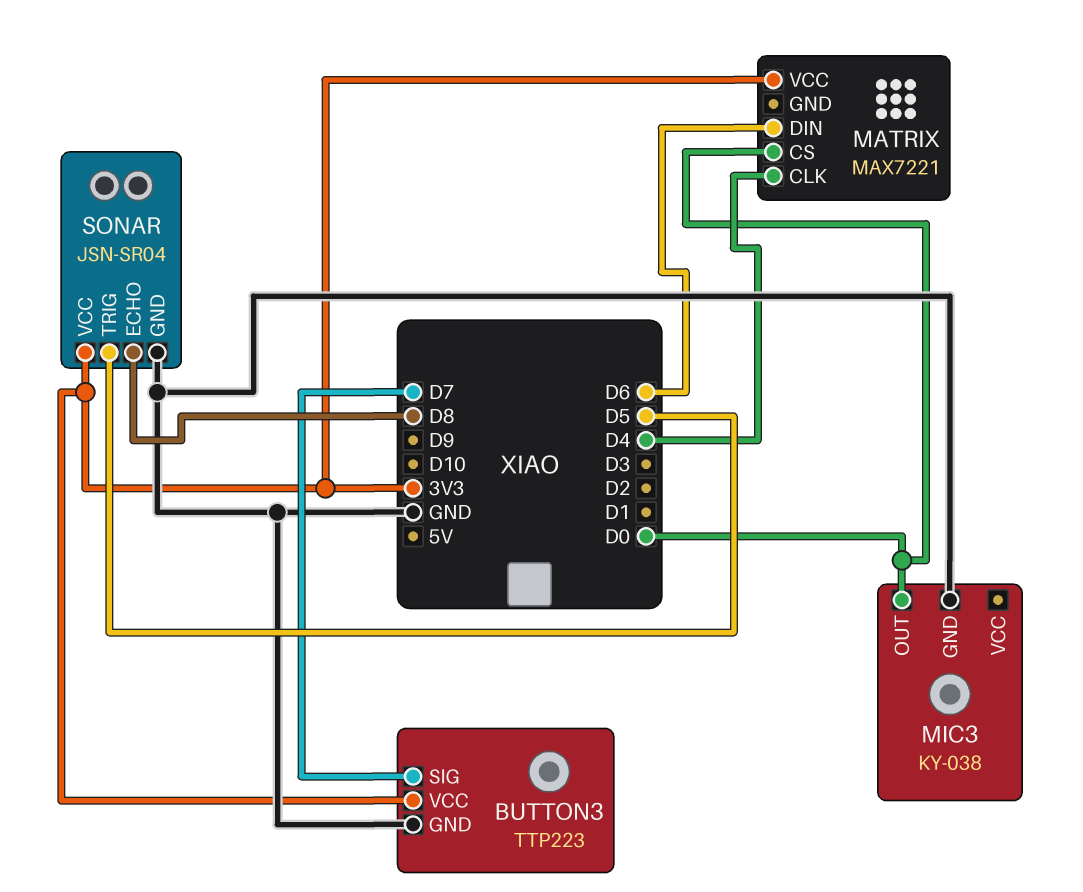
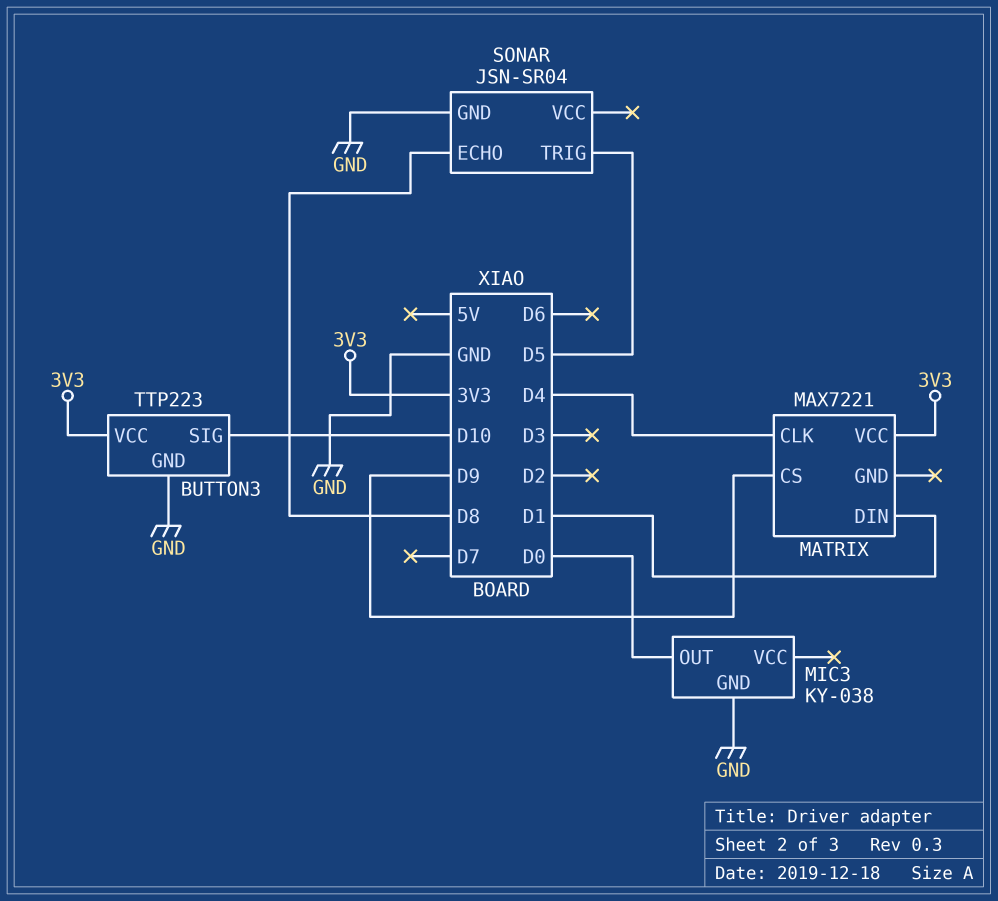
BUTTON3 pin SIG: D7 -> D10
MATRIX pin CS: D0 -> D9
MATRIX pin DIN: D6 -> D1
SONAR pin VCC: 3V3 -> none

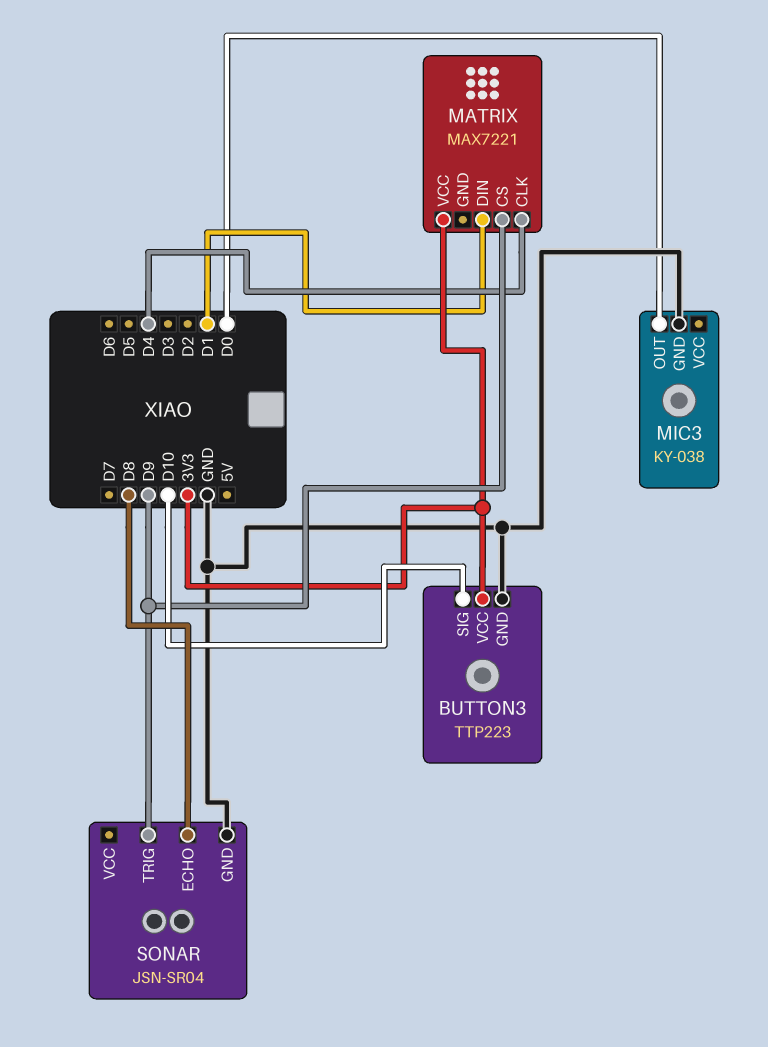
SONAR pin TRIG: D5 -> D9

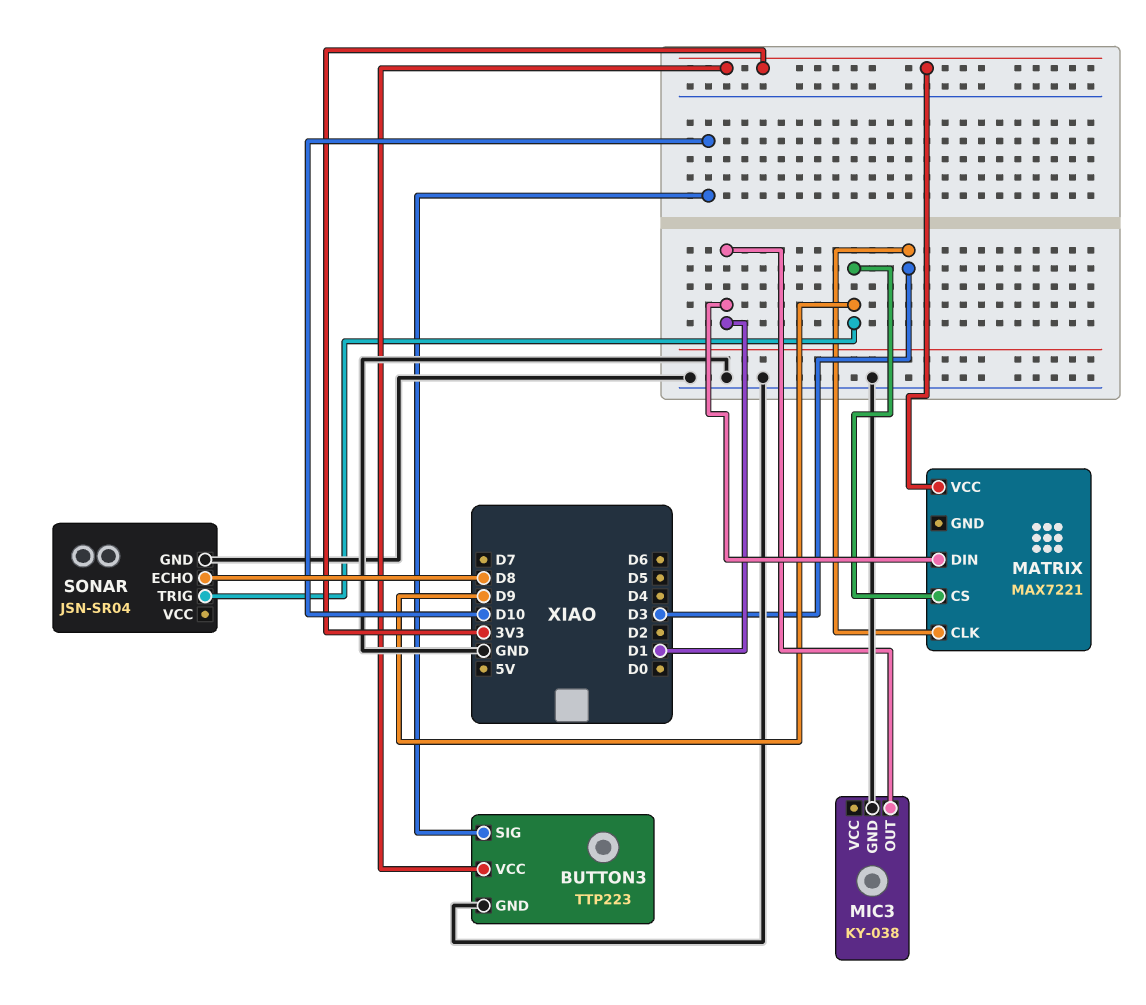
MATRIX pin CLK: D4 -> D3
MIC3 pin OUT: D0 -> D1

